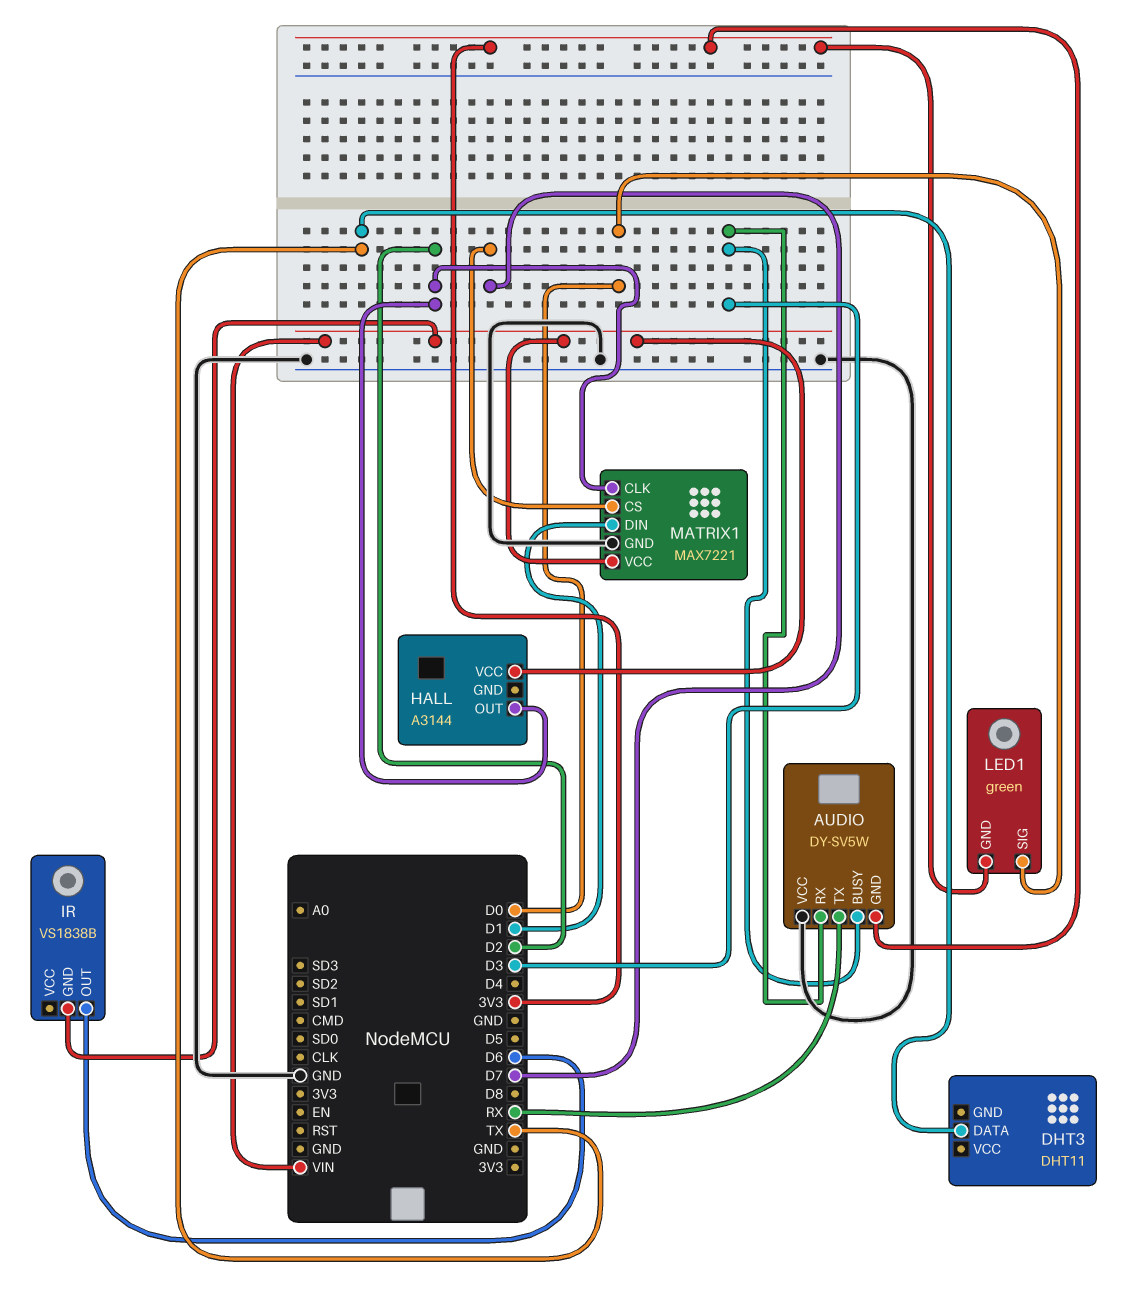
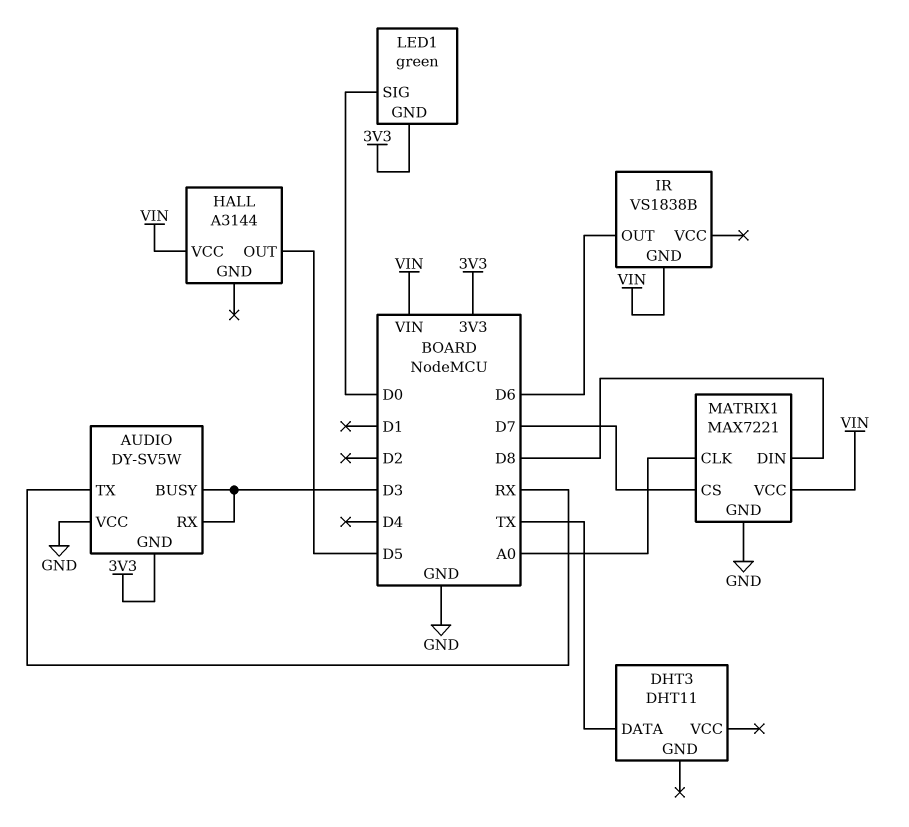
HALL pin OUT: D2 -> D5
MATRIX1 pin CLK: D2 -> A0
MATRIX1 pin DIN: D1 -> D8

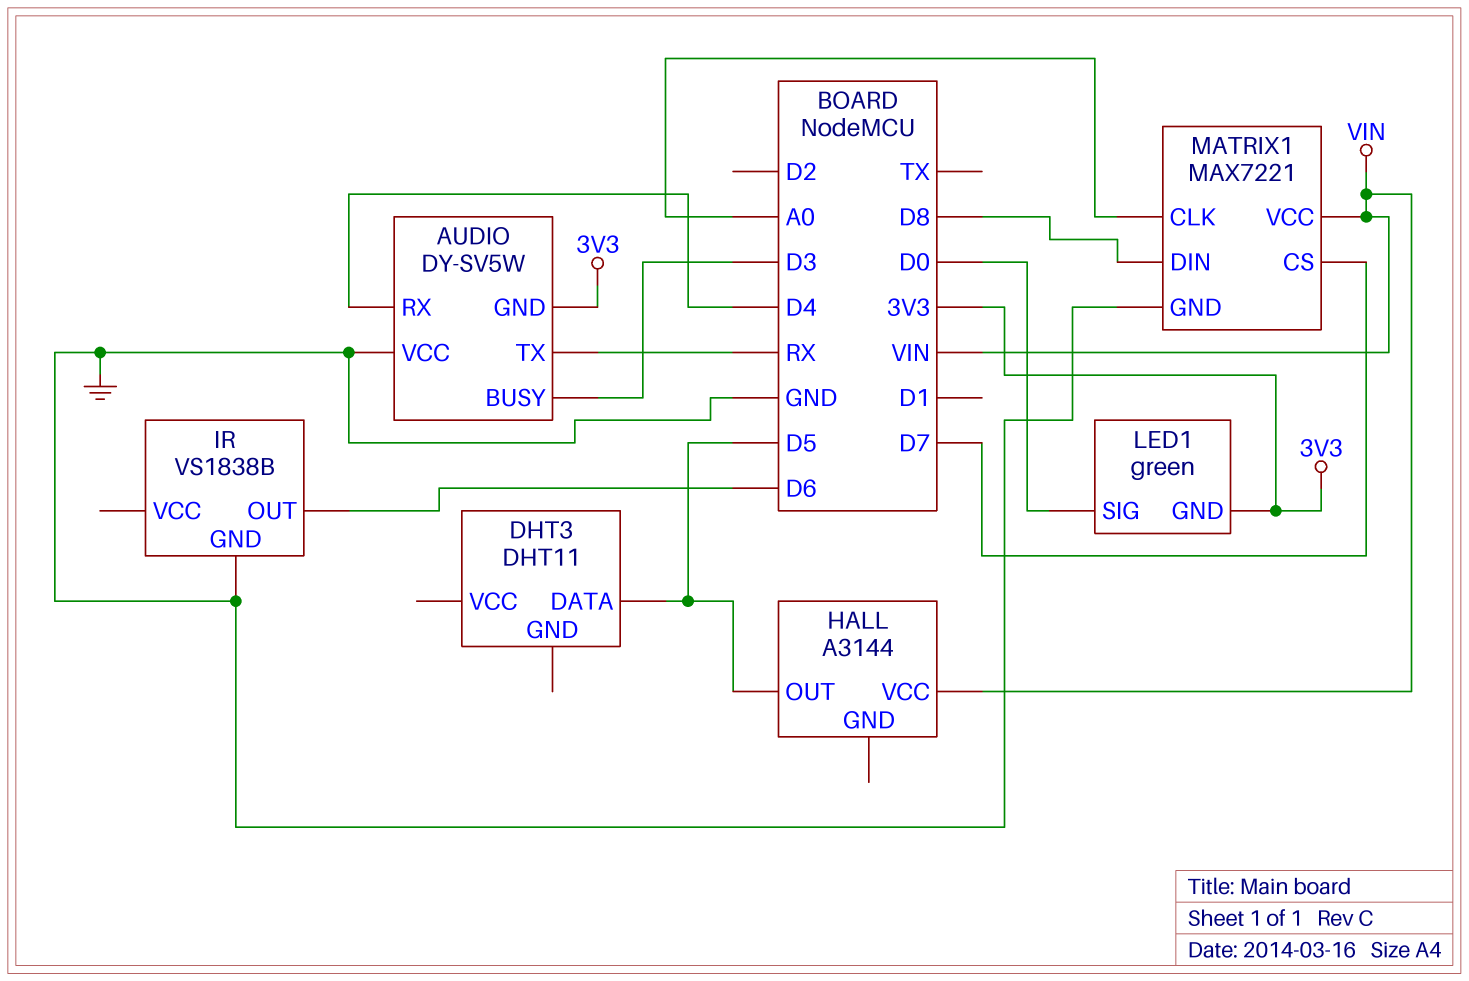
AUDIO pin RX: D3 -> D4
DHT3 pin DATA: TX -> D5
IR pin GND: VIN -> GND

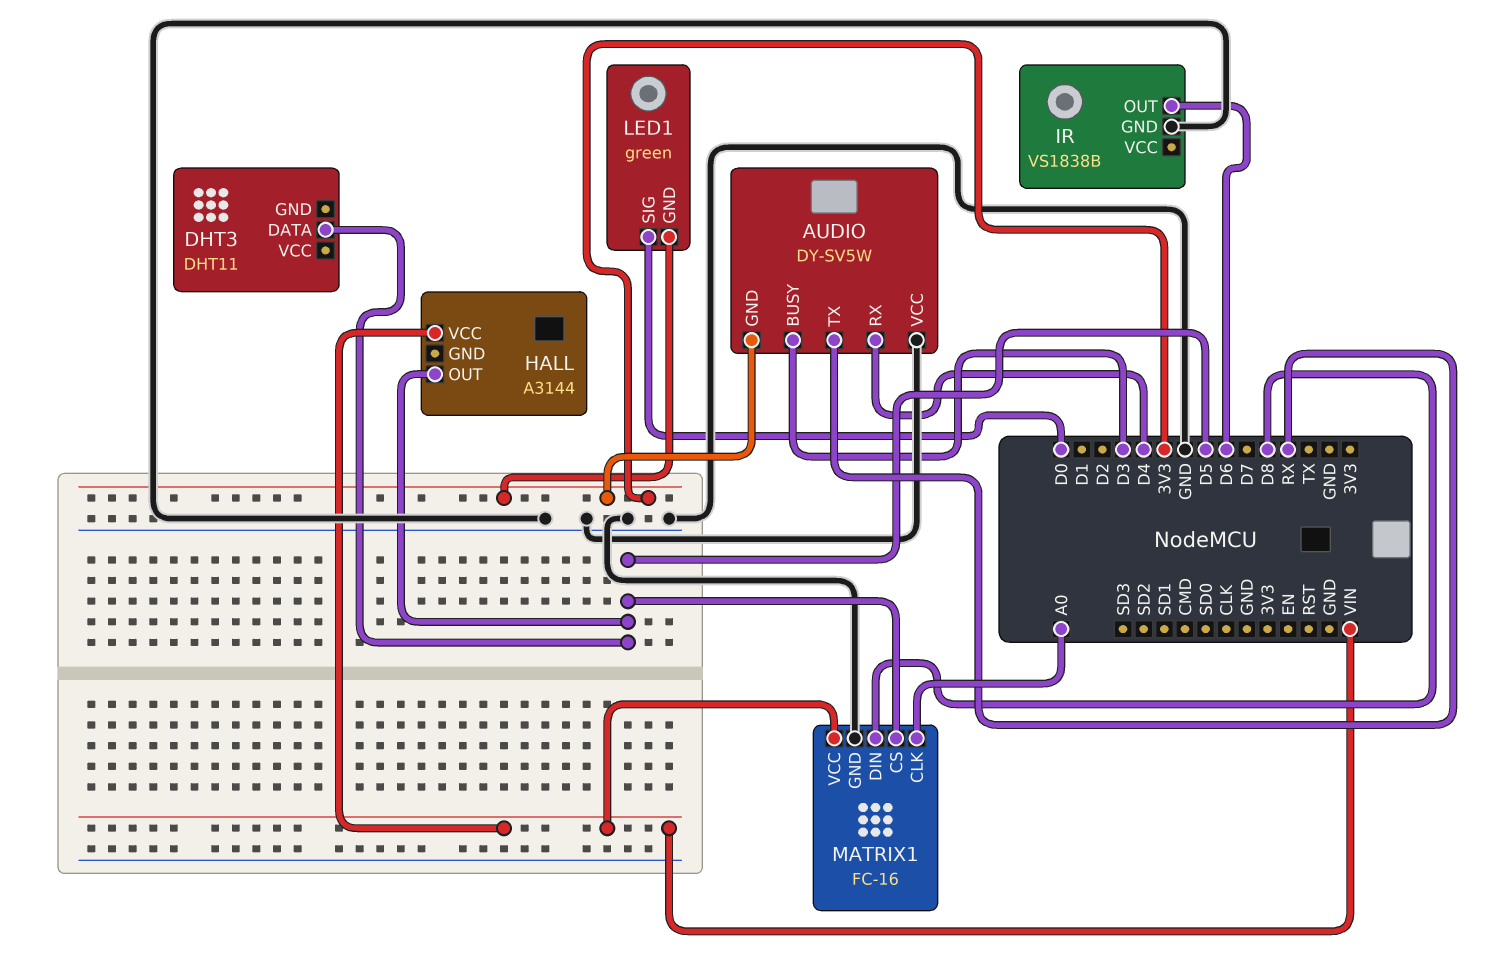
MATRIX1: MAX7221 -> FC-16
MATRIX1 pin CS: D7 -> D5

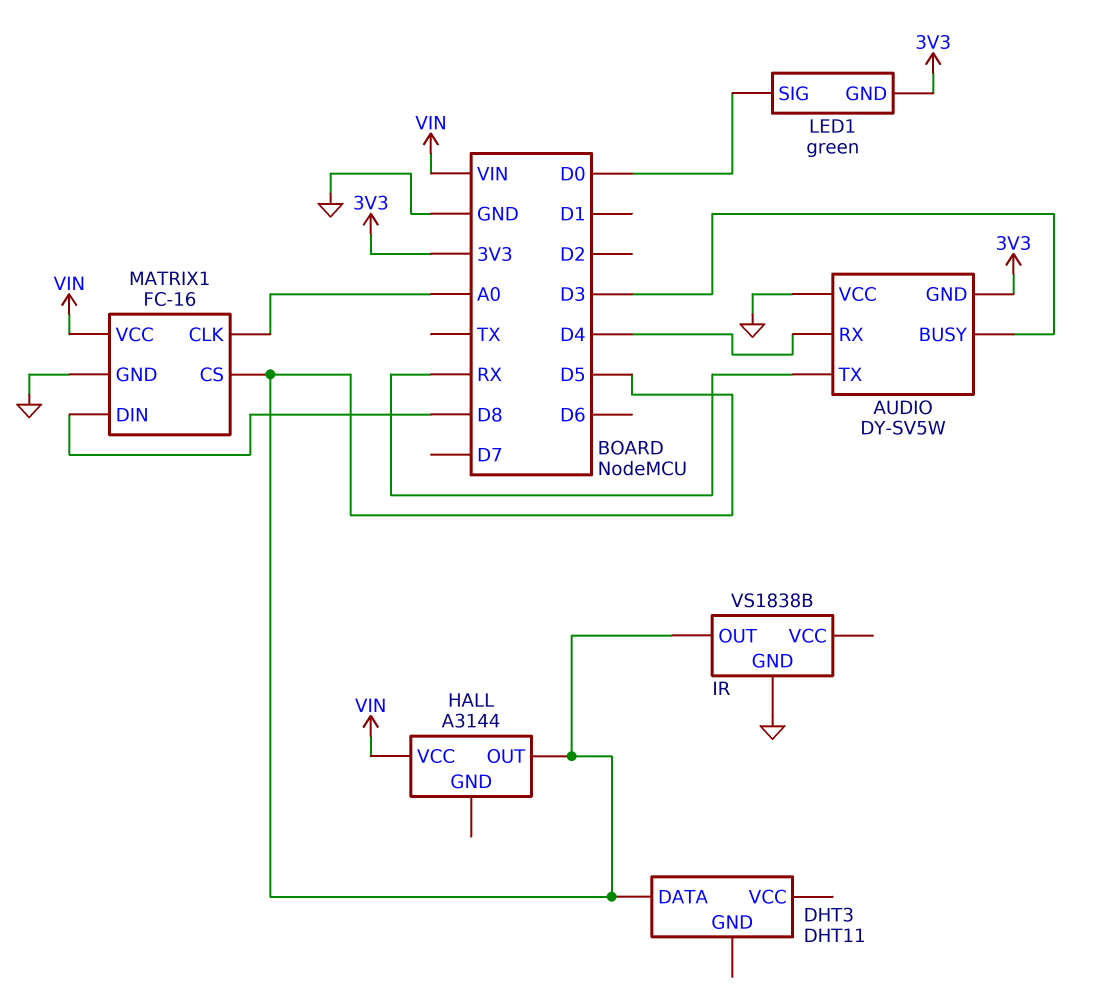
IR pin OUT: D6 -> D5

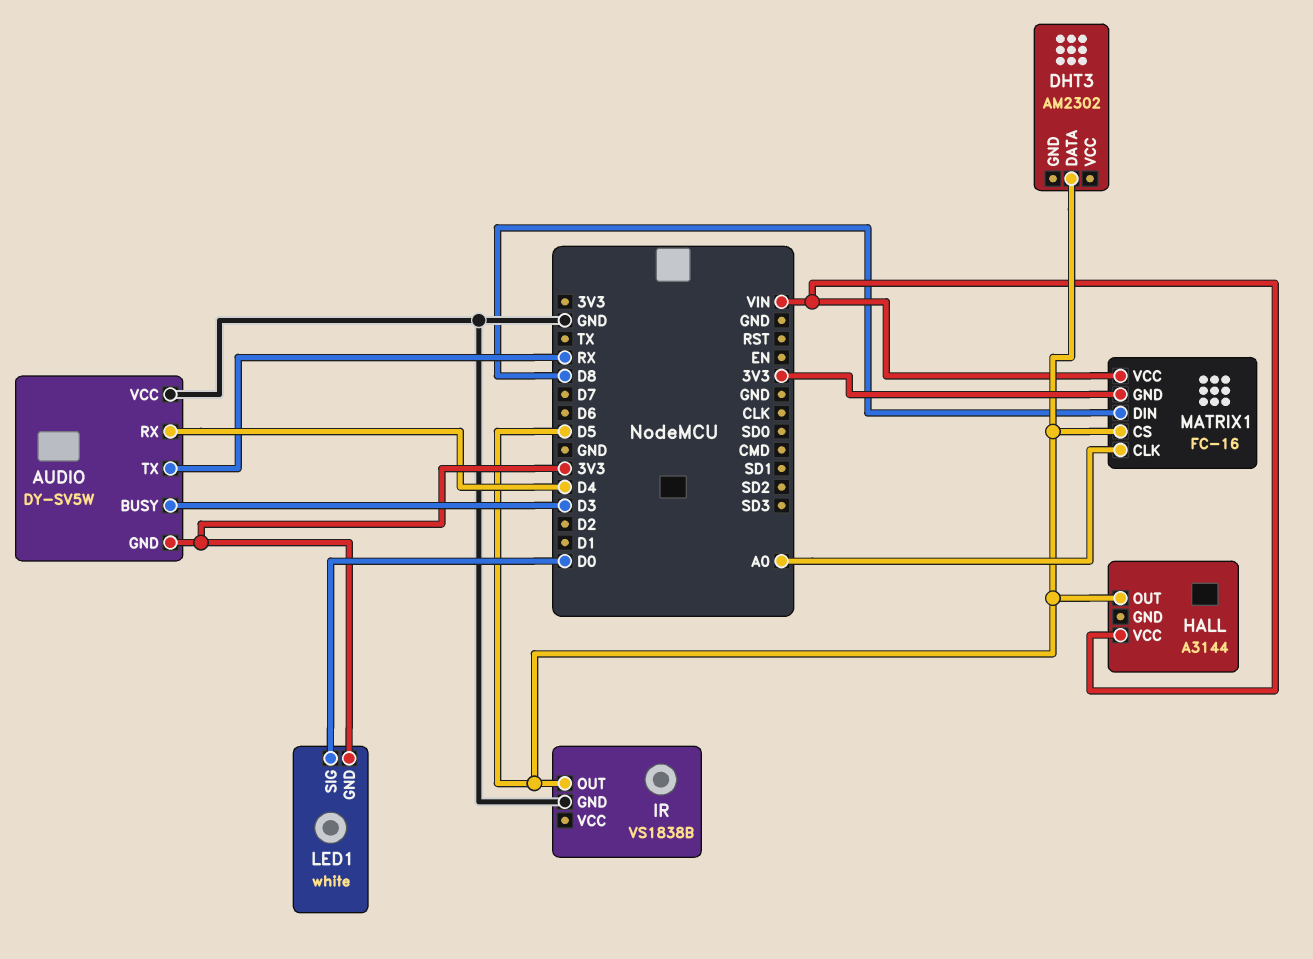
DHT3: DHT11 -> AM2302
LED1: green -> white
MATRIX1 pin GND: GND -> 3V3

